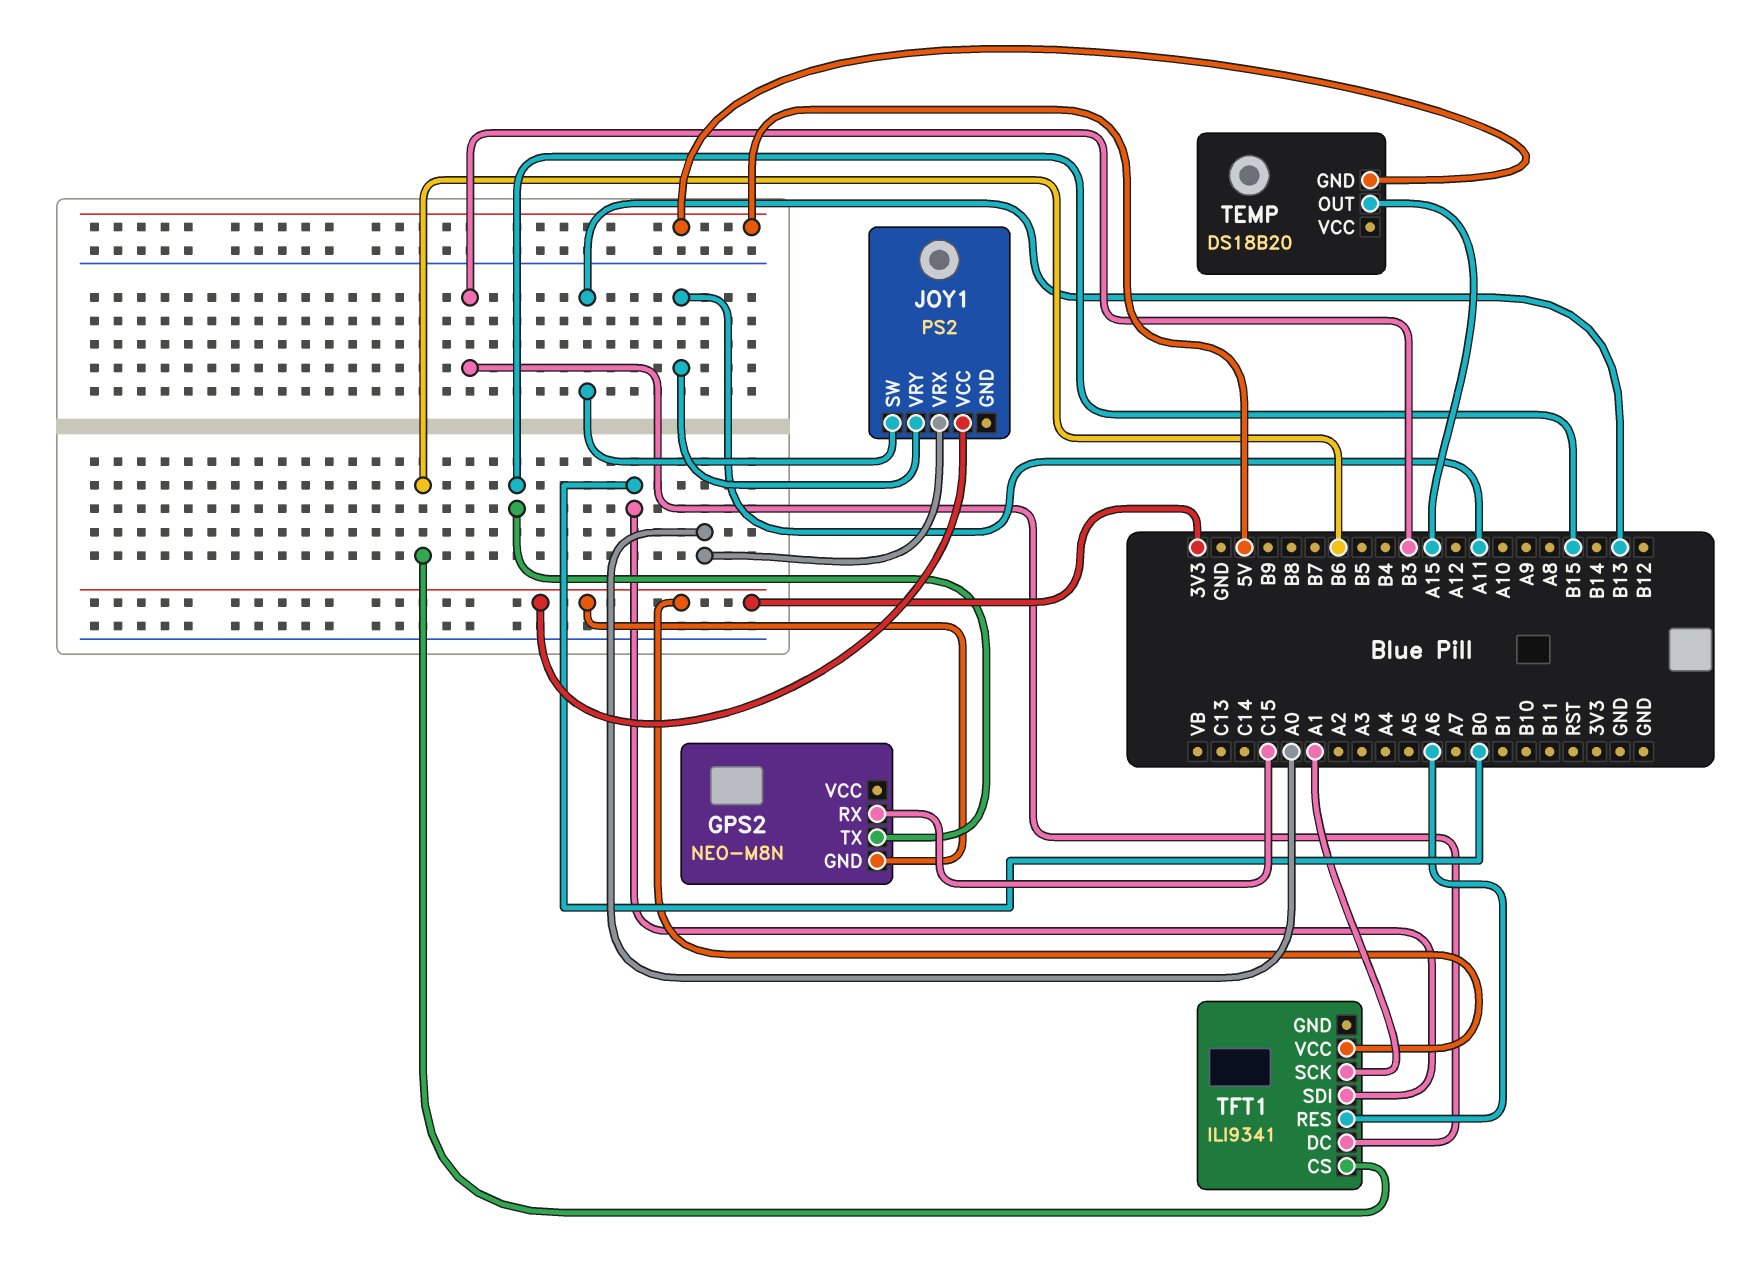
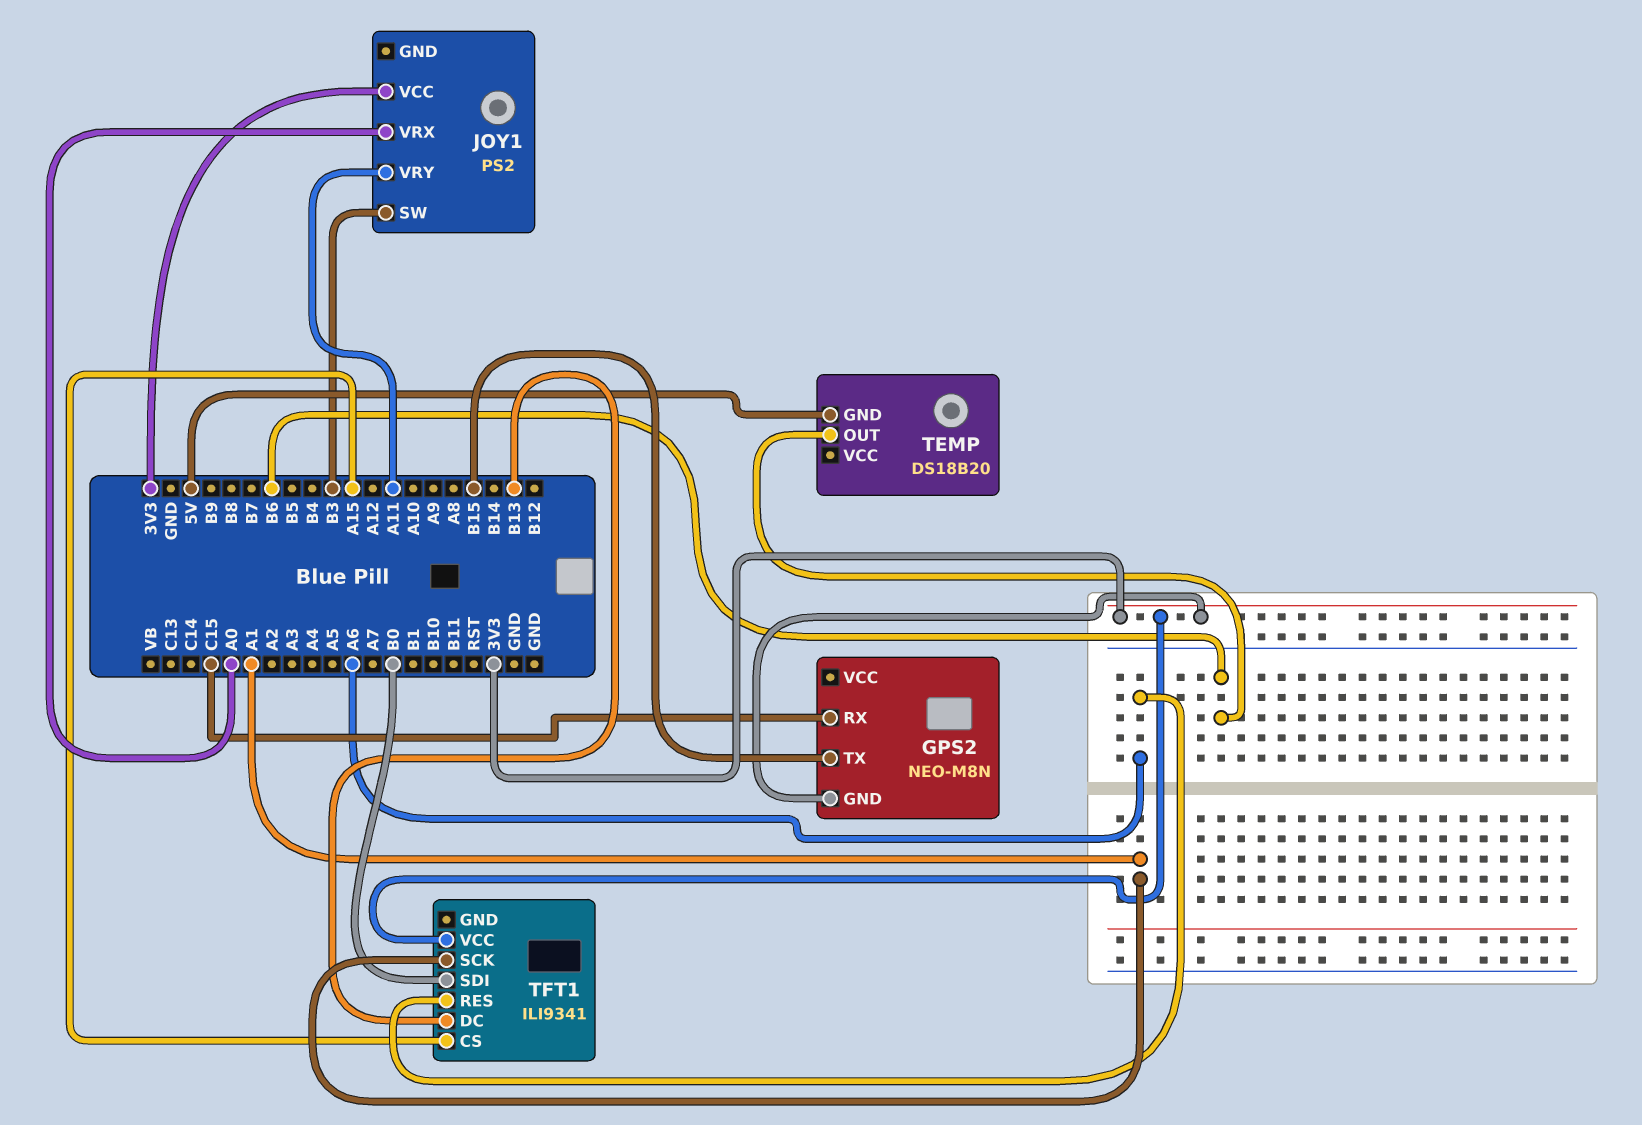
JOY1 pin SW: B13 -> B3
TEMP pin OUT: A15 -> B6
TFT1 pin CS: B6 -> A15
TFT1 pin DC: B3 -> B13

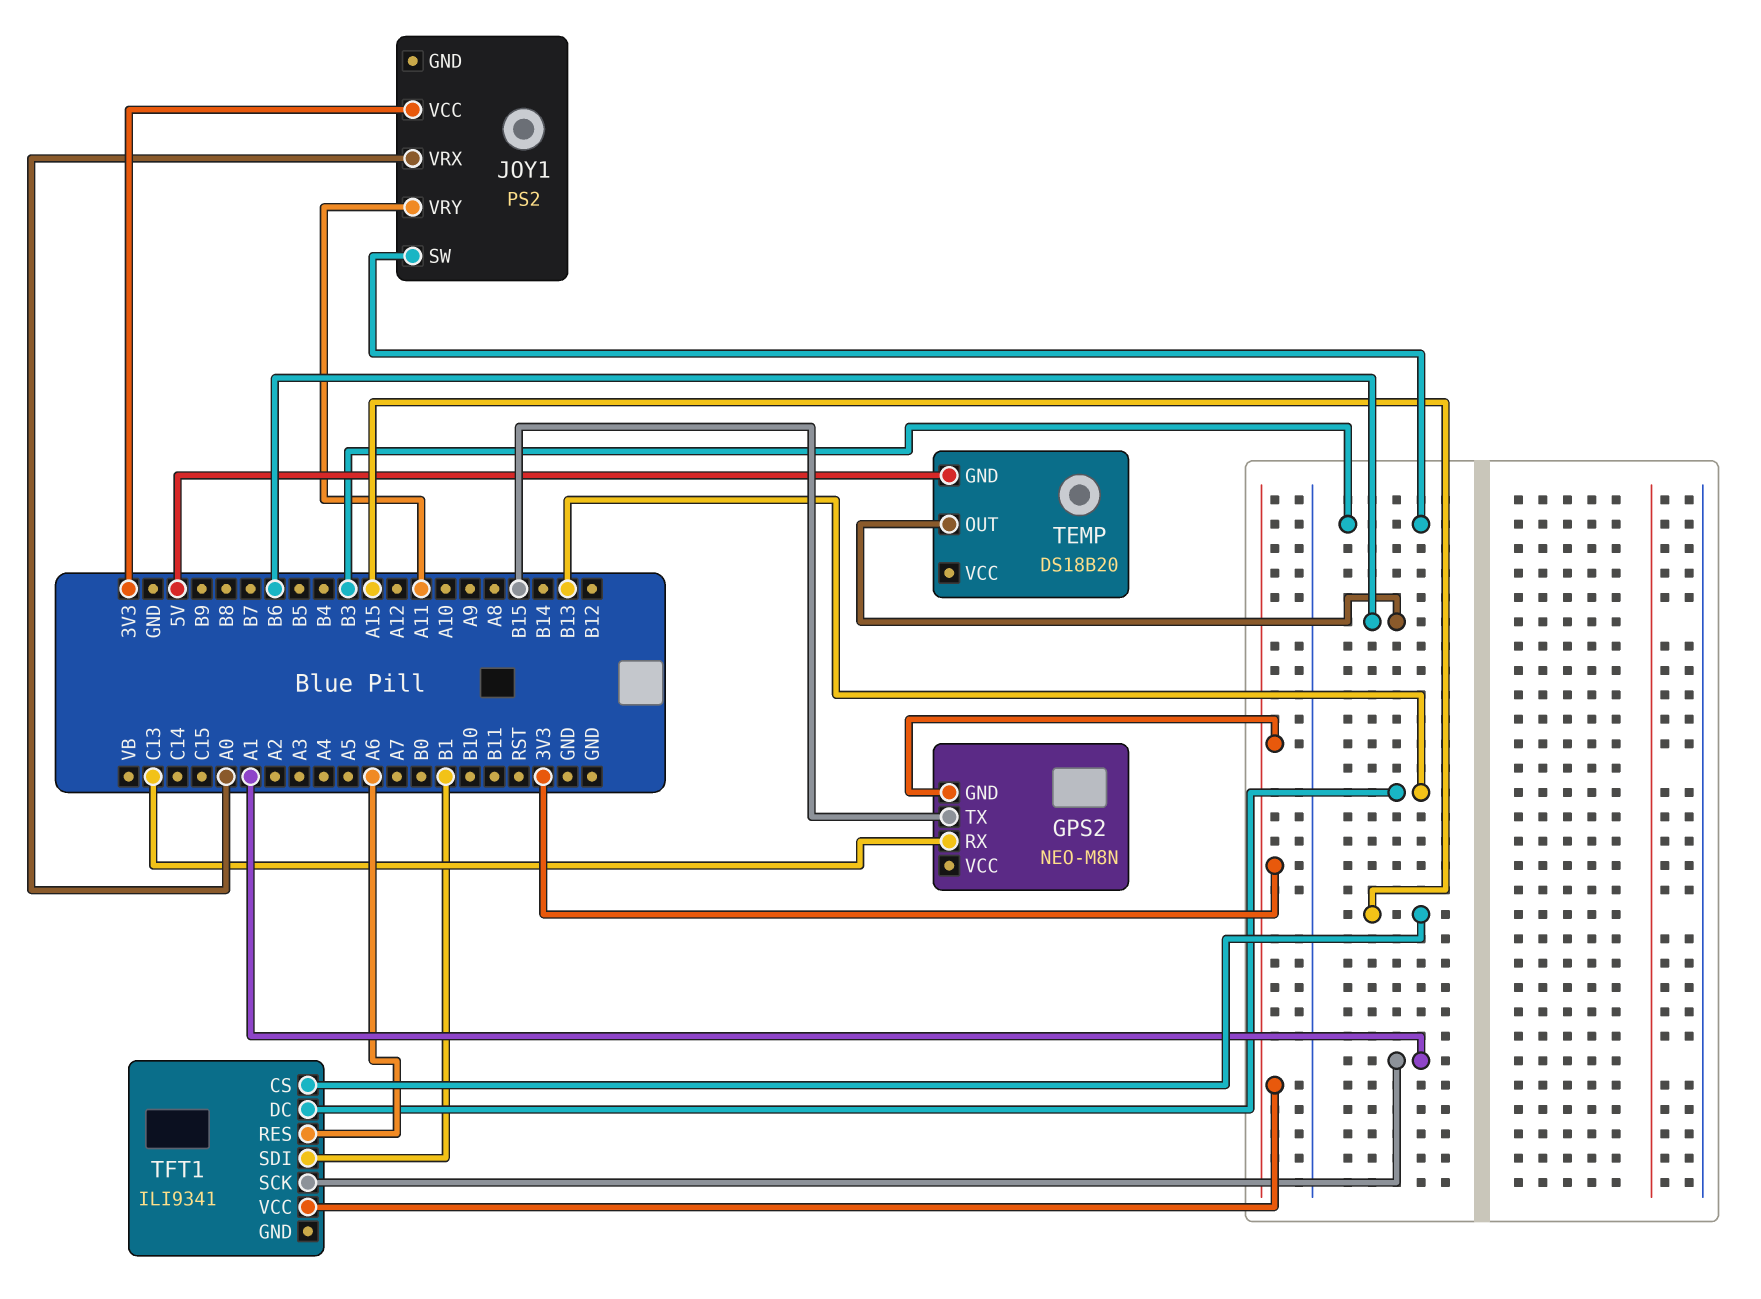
GPS2 pin RX: C15 -> C13
TFT1 pin SDI: B0 -> B1

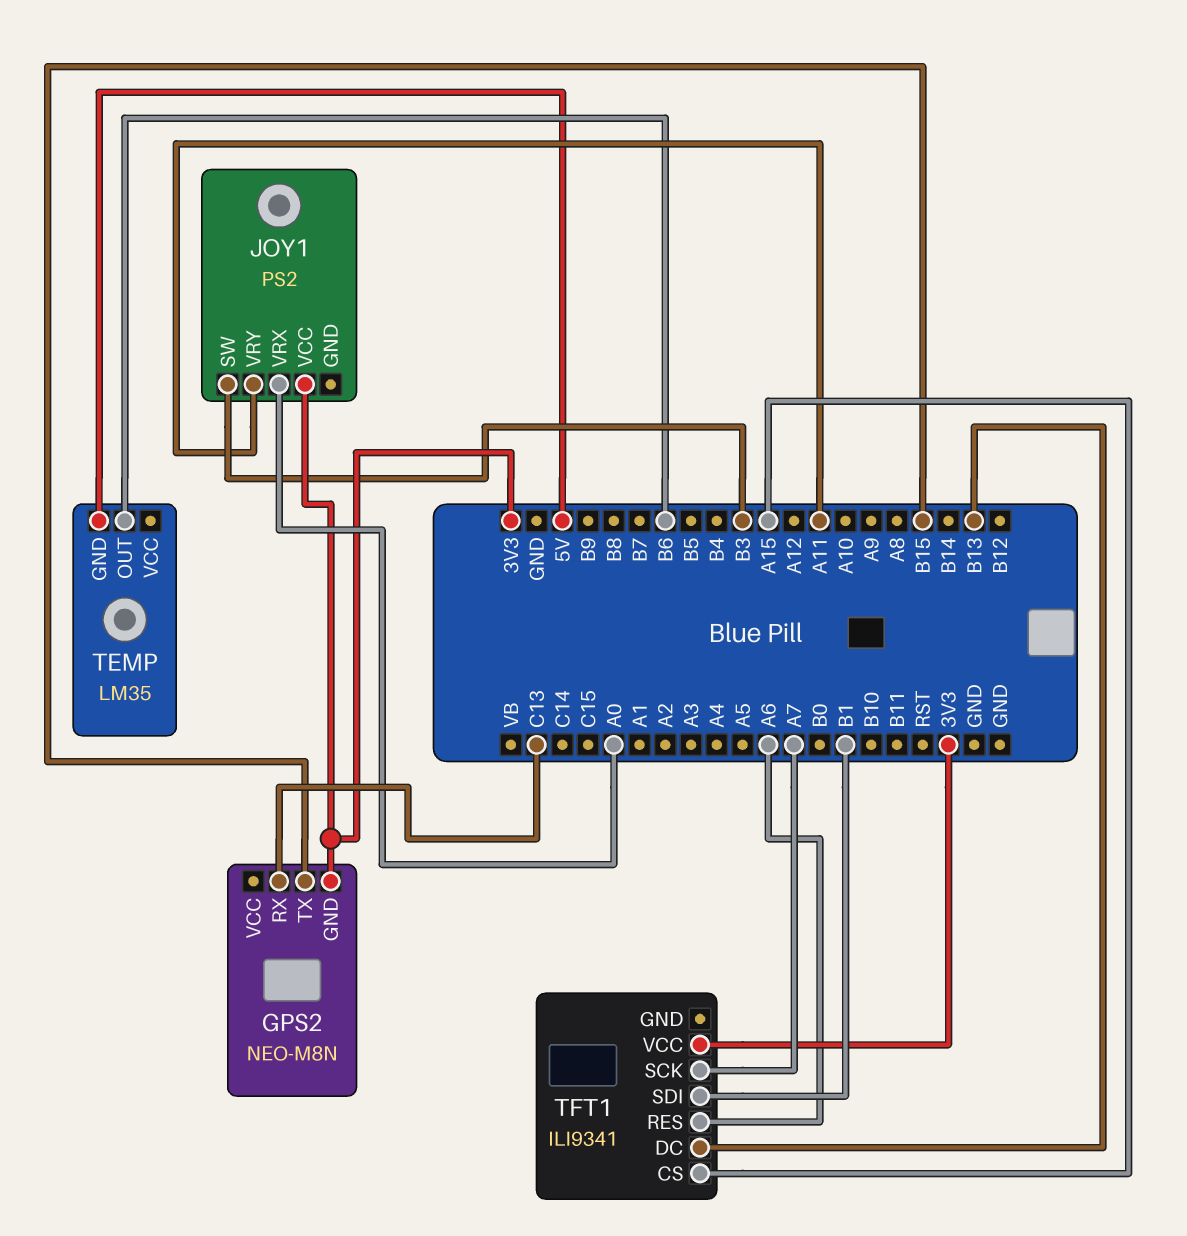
TEMP: DS18B20 -> LM35
TFT1 pin SCK: A1 -> A7

